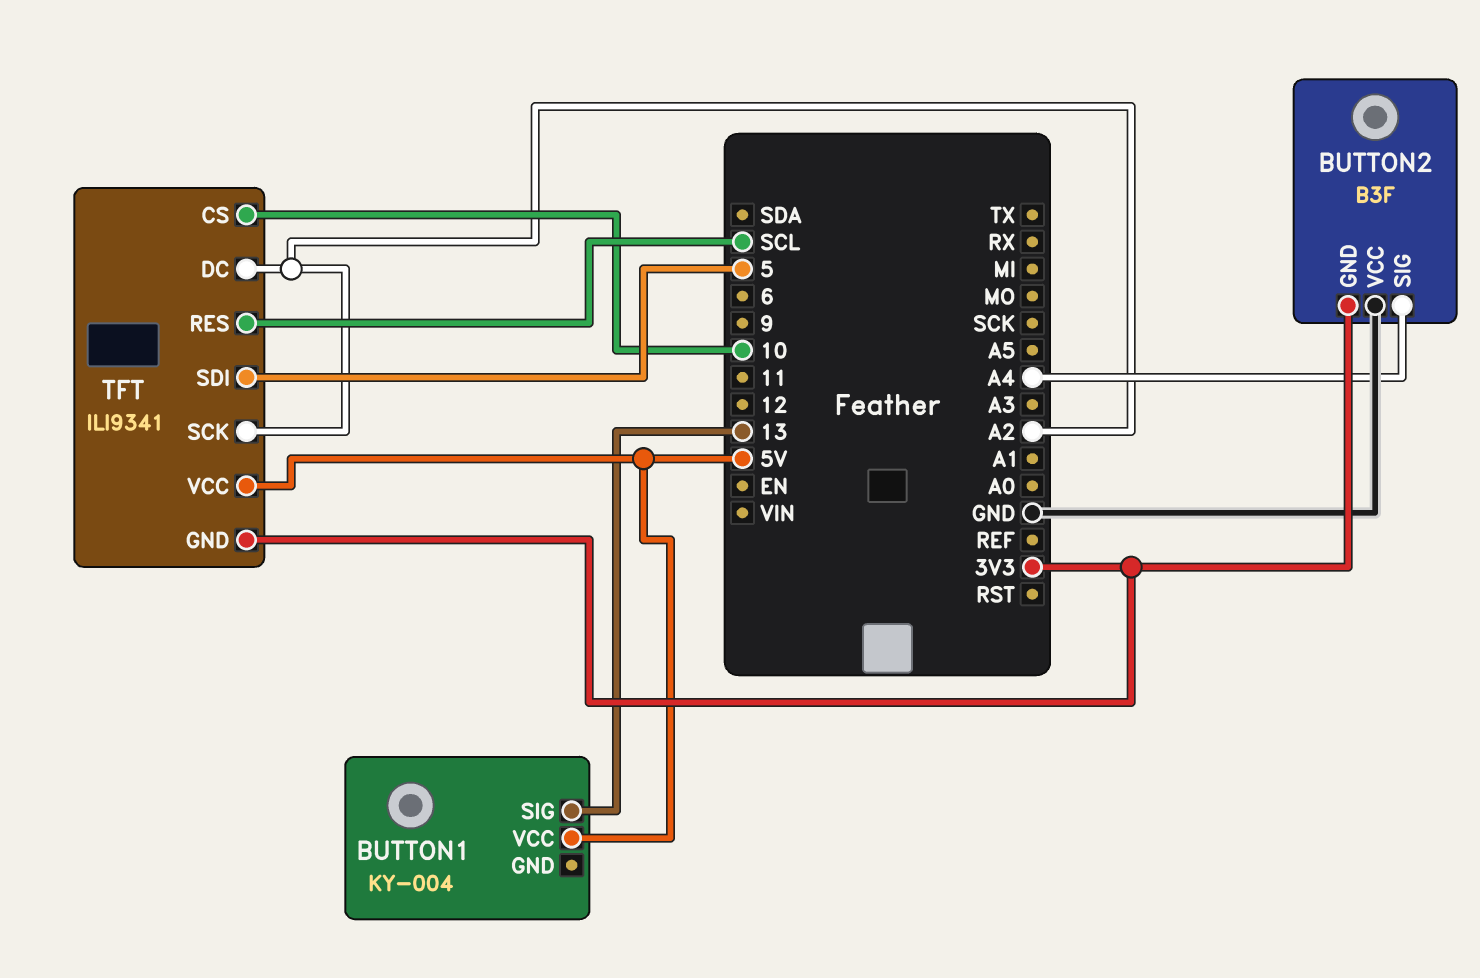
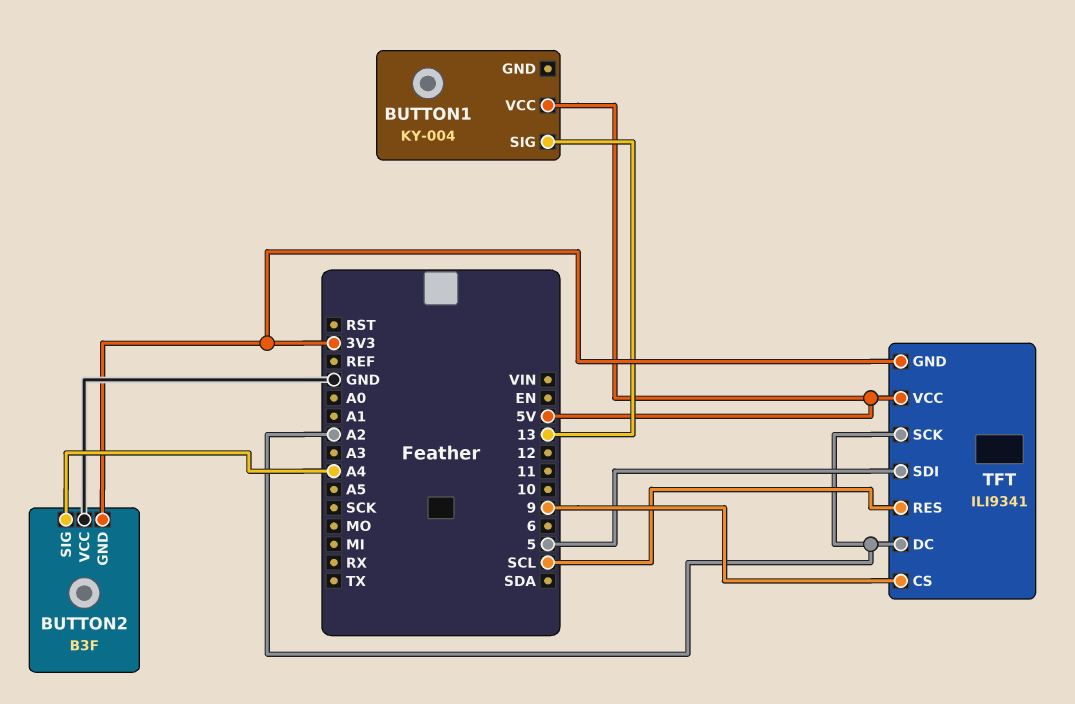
TFT pin CS: 10 -> 9

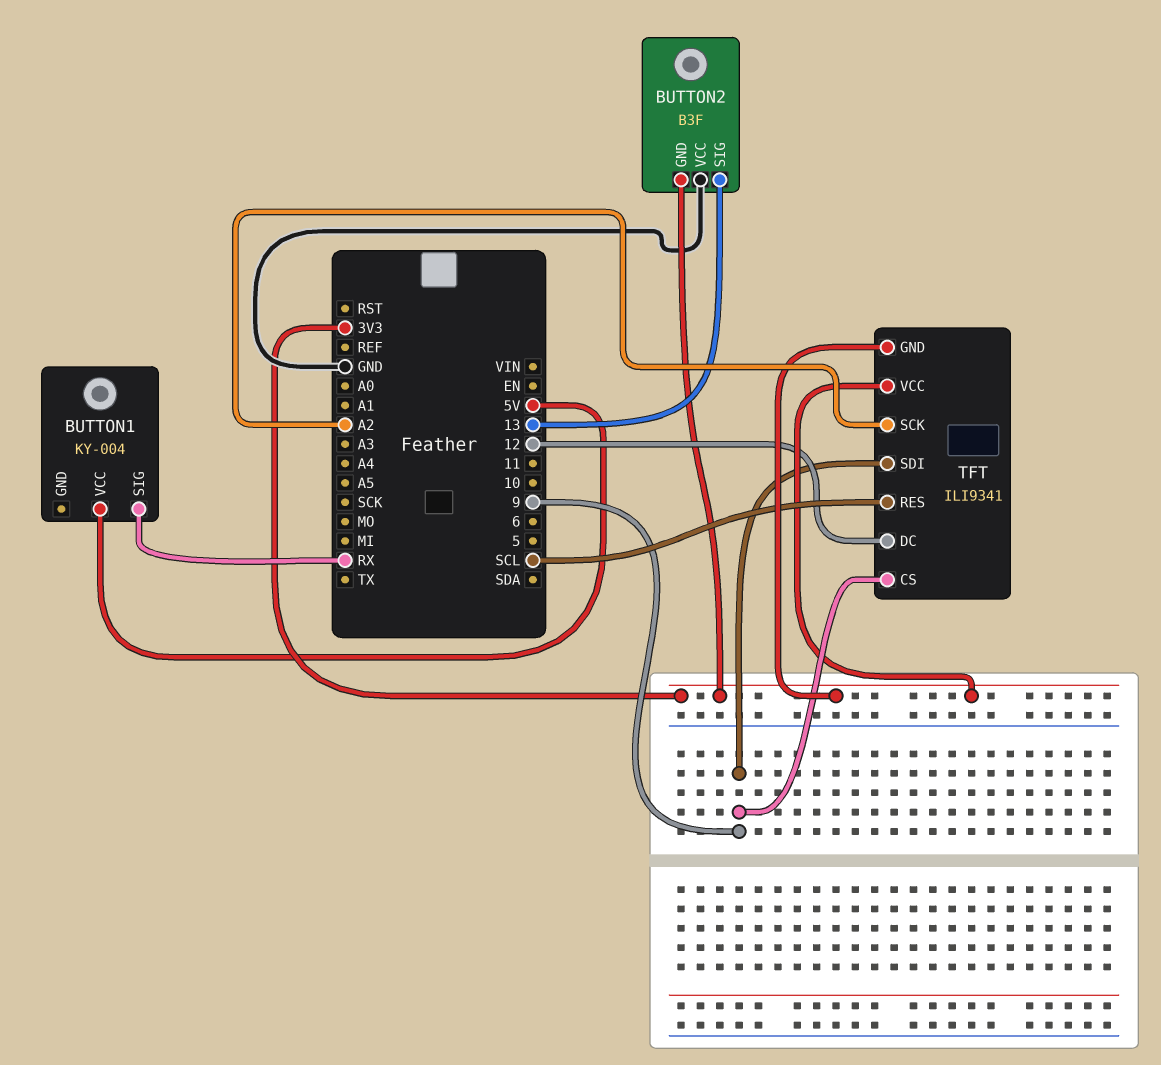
BUTTON1 pin SIG: 13 -> RX
BUTTON2 pin SIG: A4 -> 13
TFT pin DC: A2 -> 12
TFT pin SDI: 5 -> 9
TFT pin VCC: 5V -> 3V3

